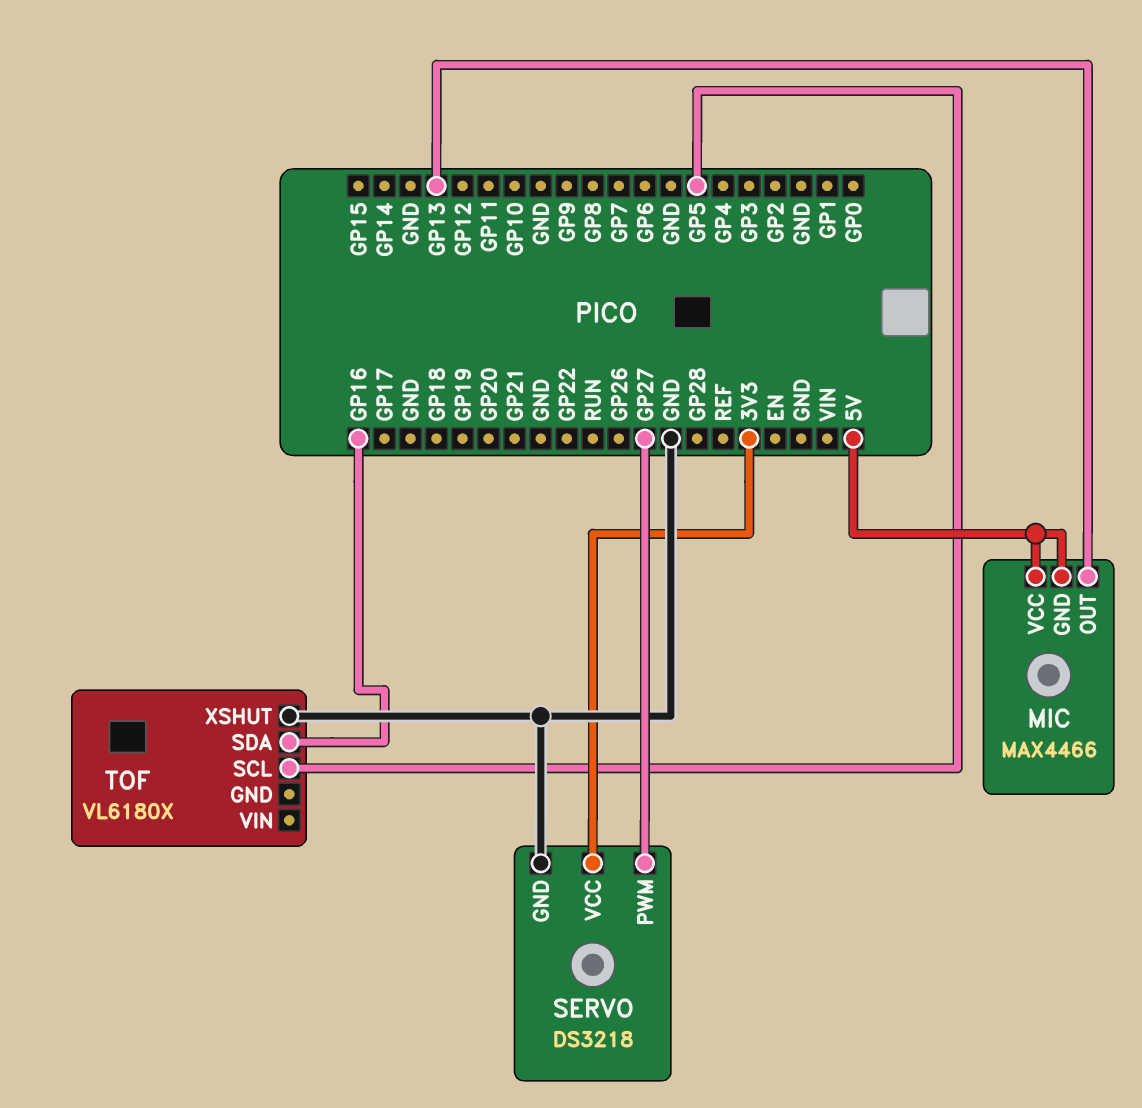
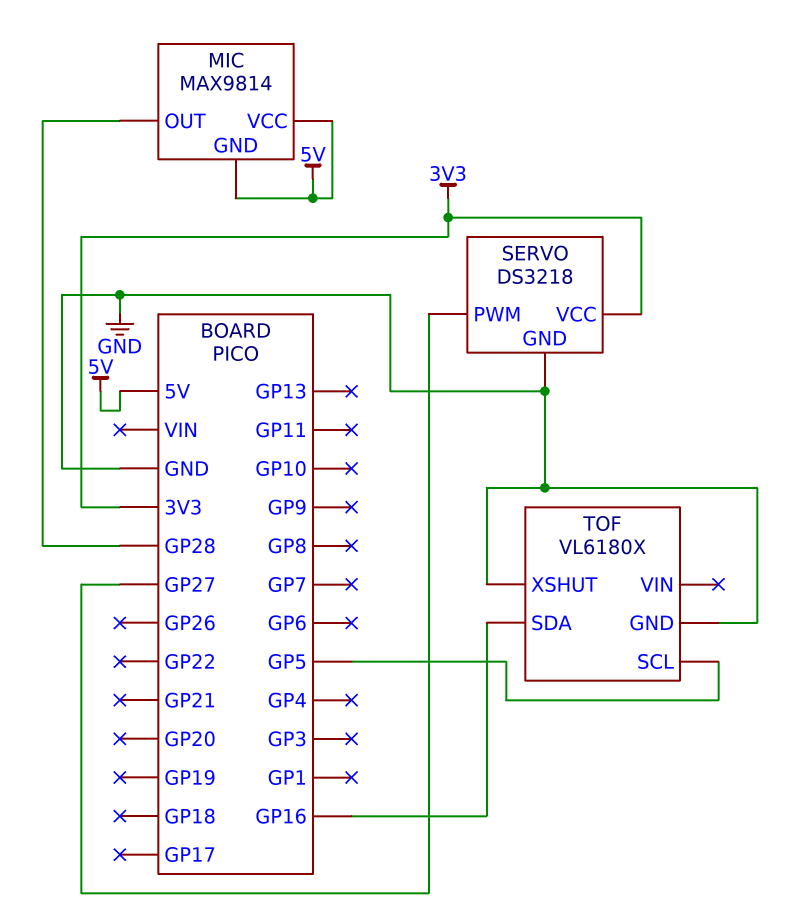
MIC: MAX4466 -> MAX9814
MIC pin OUT: GP13 -> GP28
TOF pin GND: none -> GND

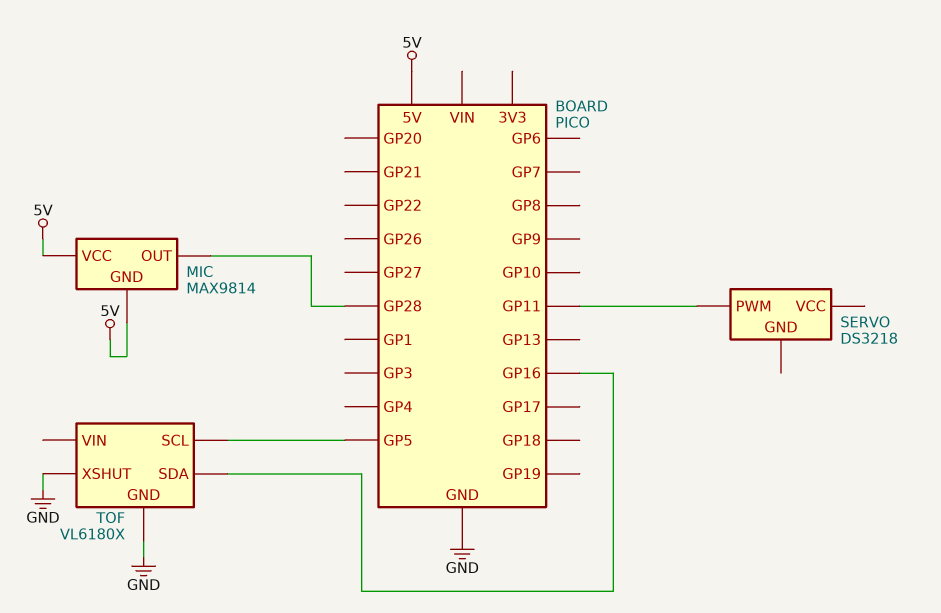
SERVO pin GND: GND -> none
SERVO pin PWM: GP27 -> GP11
SERVO pin VCC: 3V3 -> none

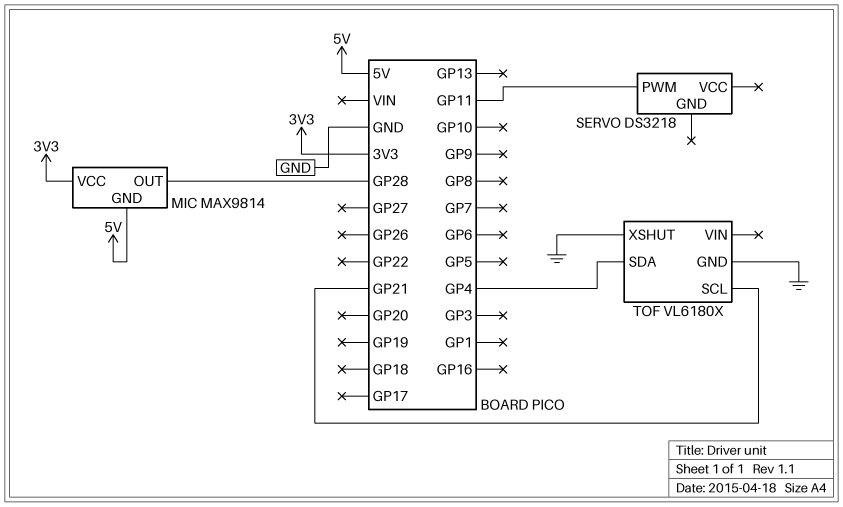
MIC pin VCC: 5V -> 3V3
TOF pin SCL: GP5 -> GP21
TOF pin SDA: GP16 -> GP4

